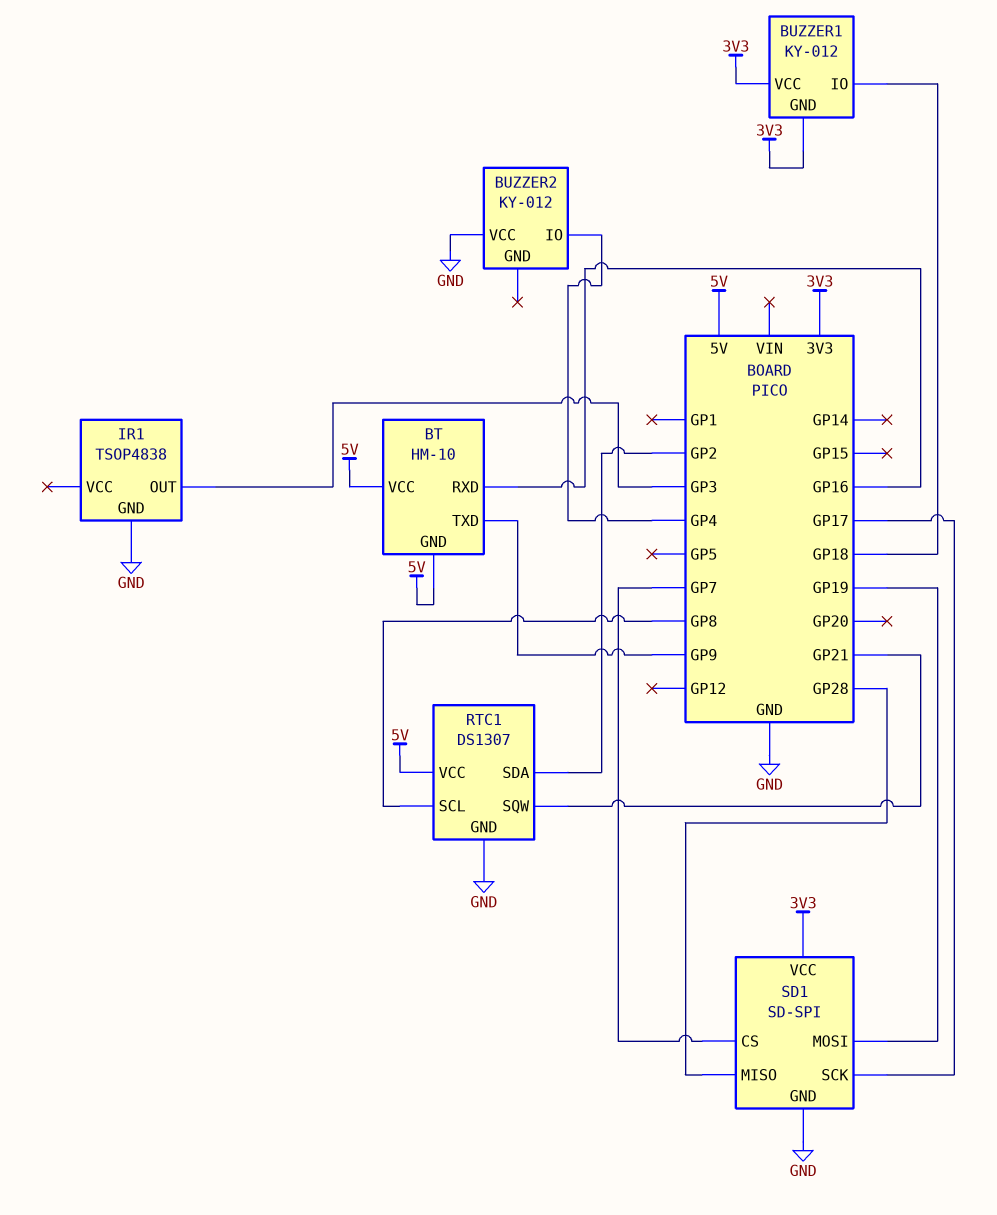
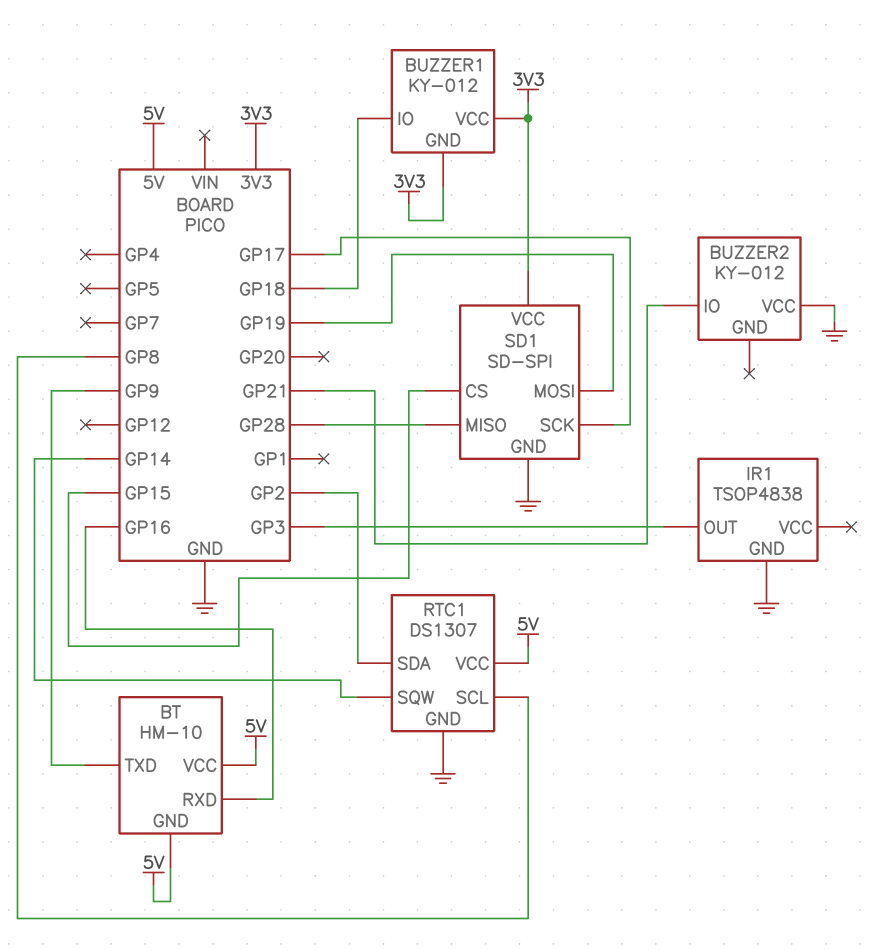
BUZZER2 pin IO: GP4 -> GP21
RTC1 pin SQW: GP21 -> GP14
SD1 pin CS: GP7 -> GP15

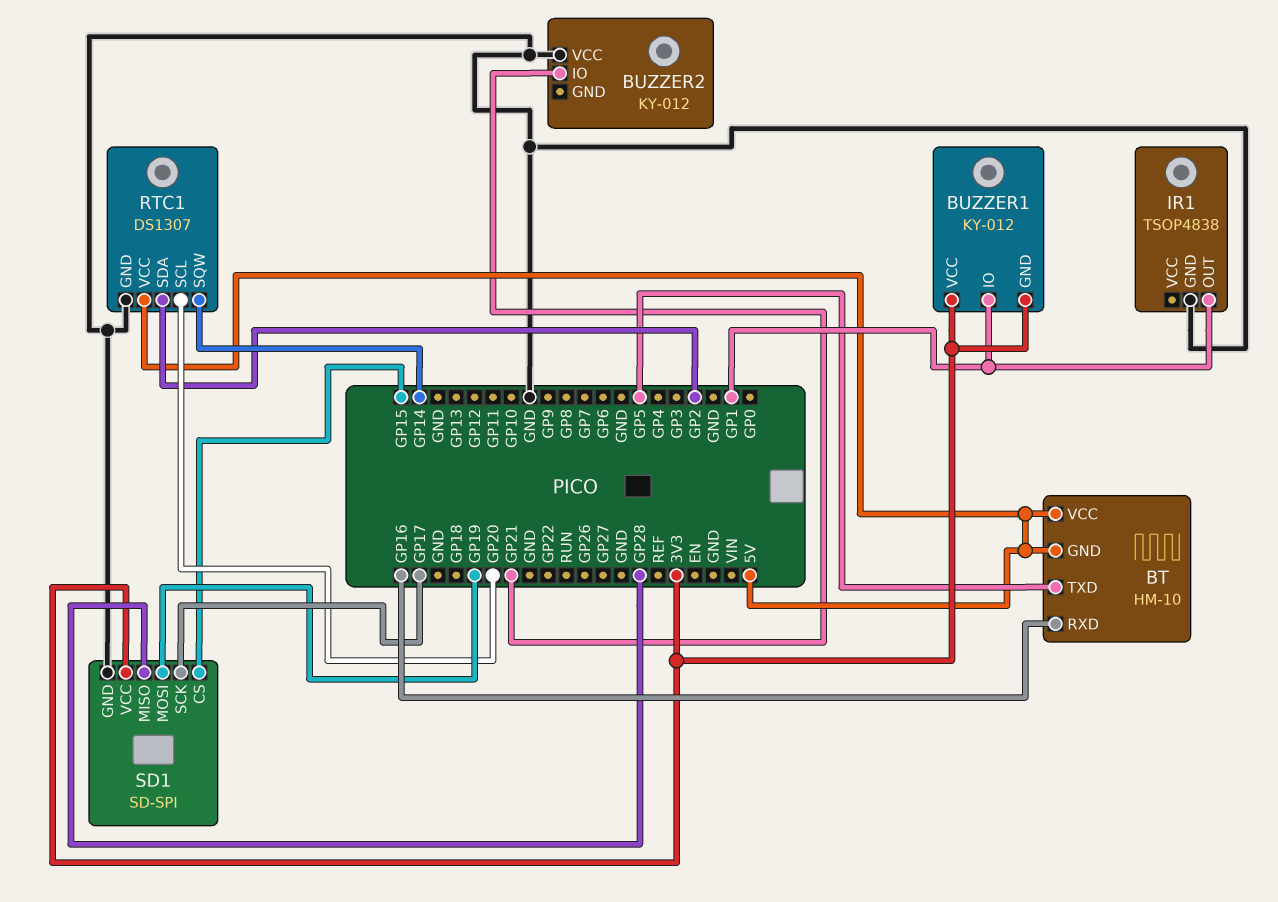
BT pin TXD: GP9 -> GP5
BUZZER1 pin IO: GP18 -> GP1
IR1 pin OUT: GP3 -> GP1
RTC1 pin SCL: GP8 -> GP20

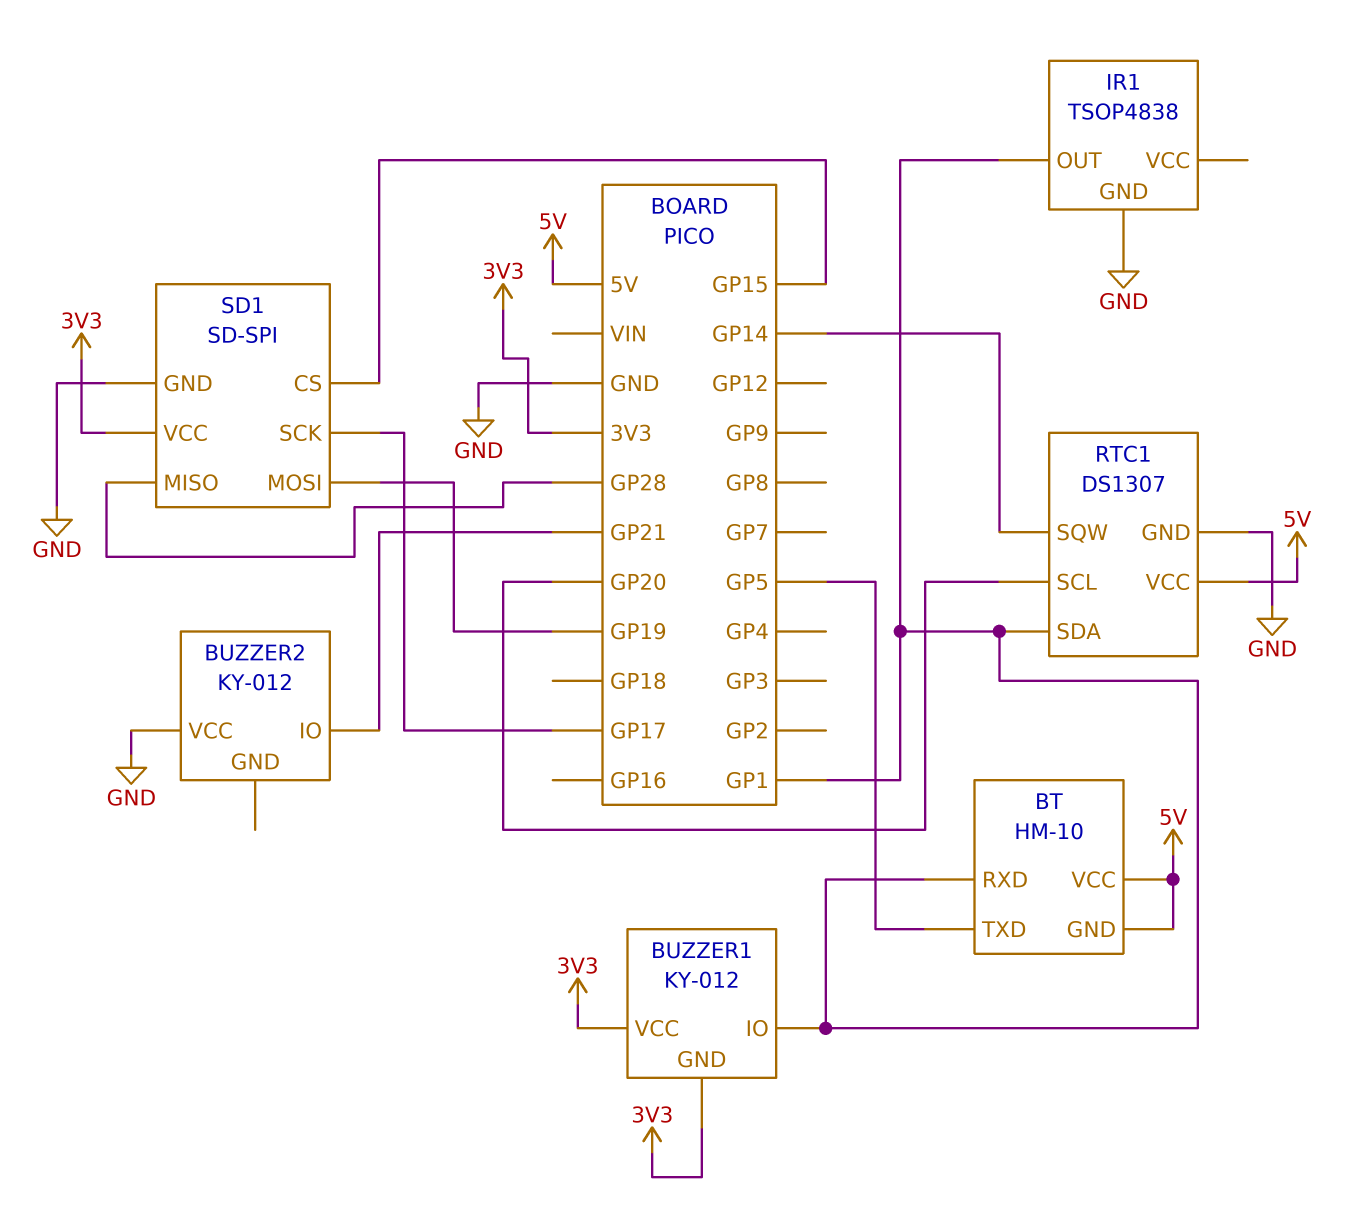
BT pin RXD: GP16 -> GP1
RTC1 pin SDA: GP2 -> GP1

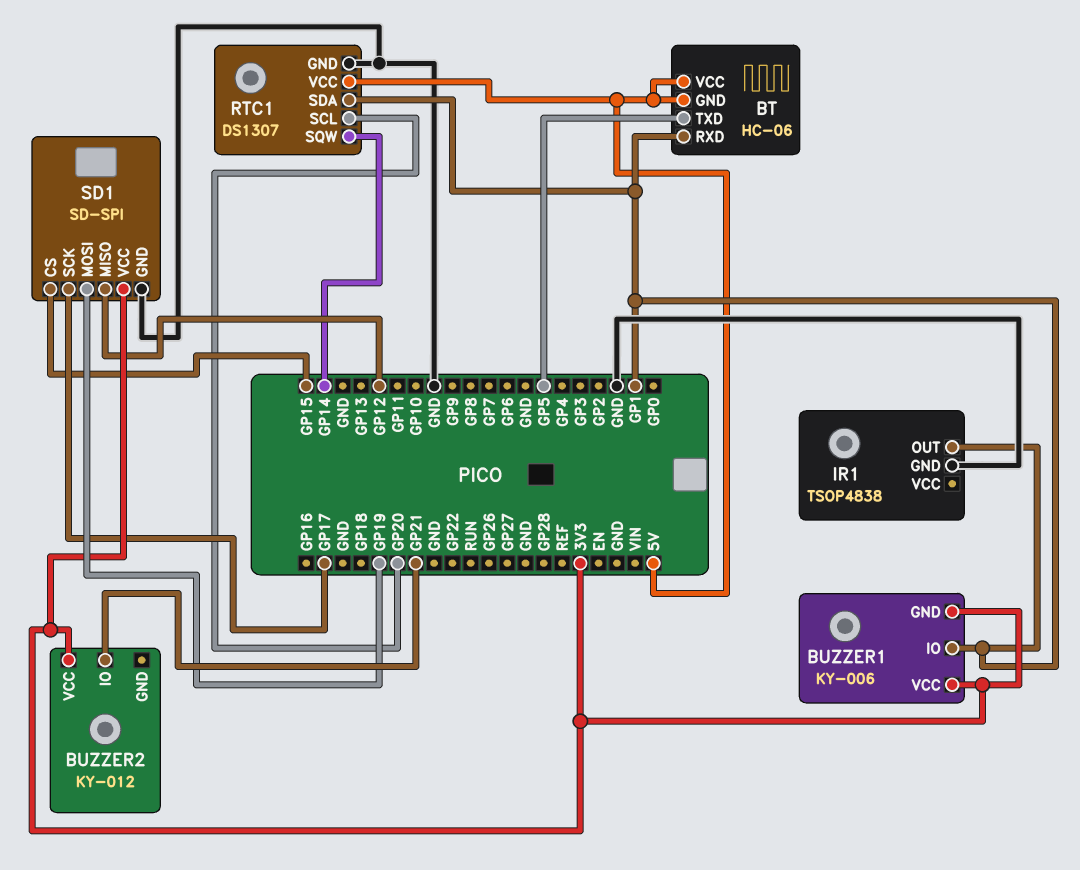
BT: HM-10 -> HC-06
BUZZER1: KY-012 -> KY-006
BUZZER2 pin VCC: GND -> 3V3
SD1 pin MISO: GP28 -> GP12

